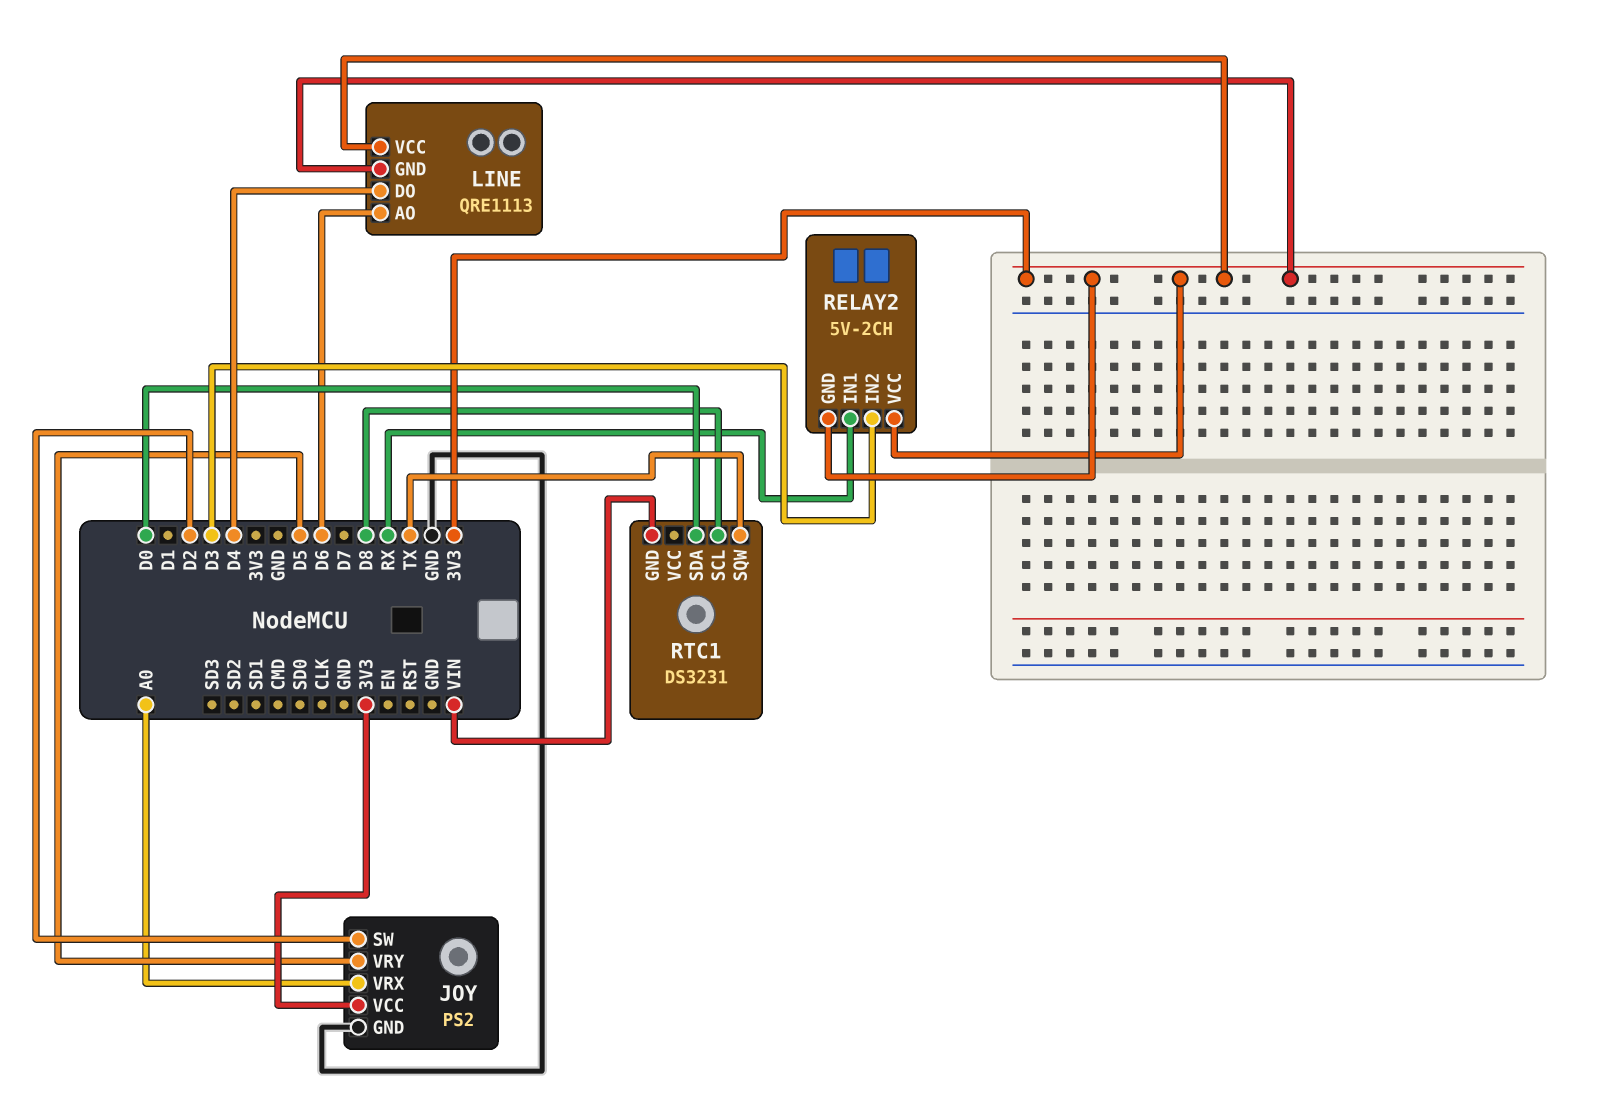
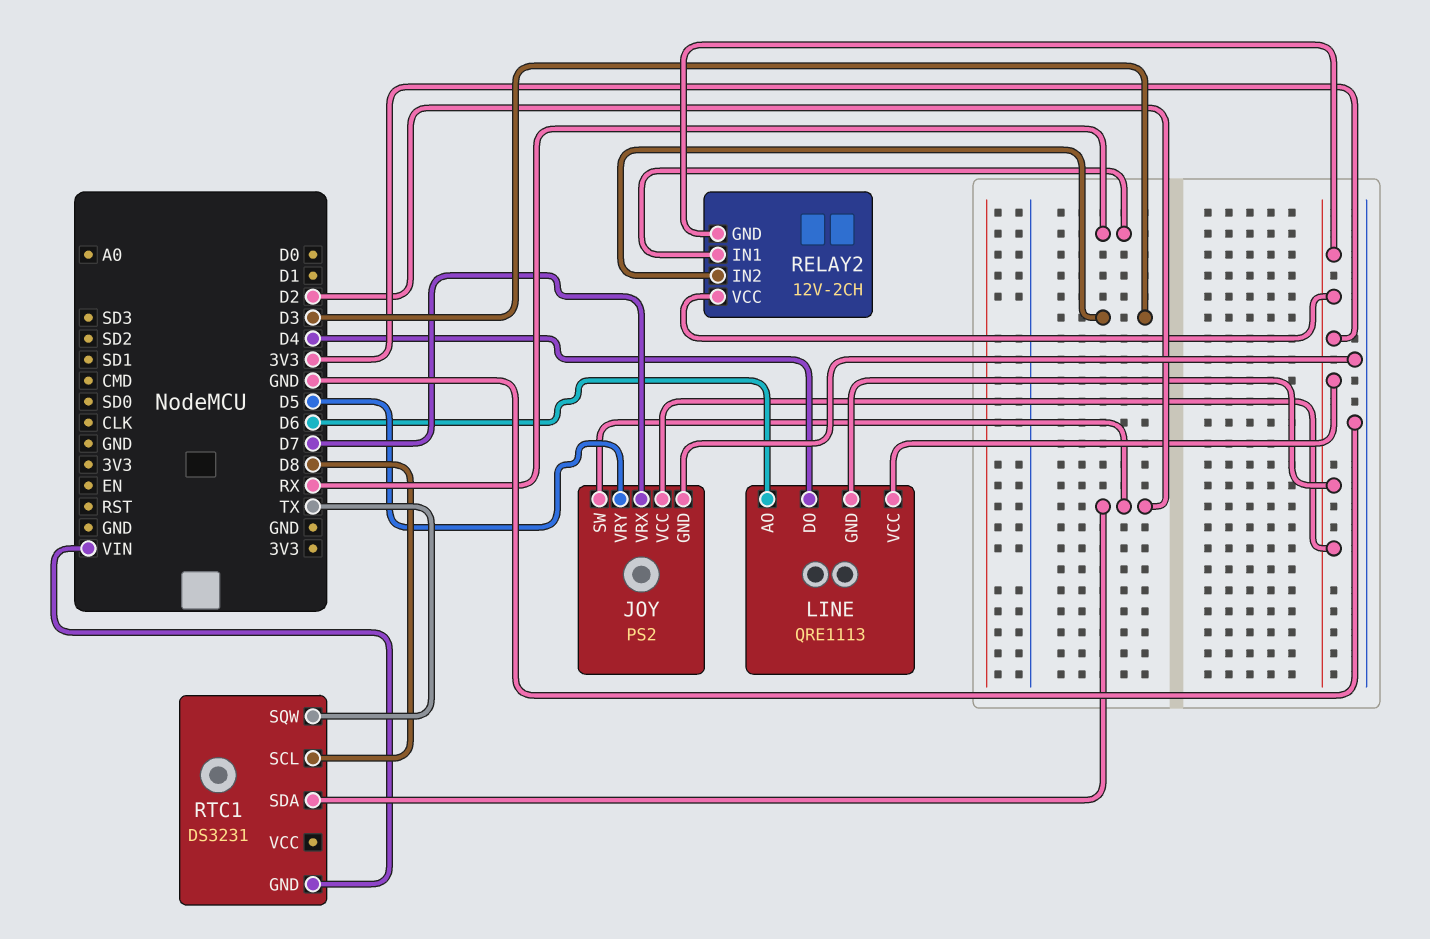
JOY pin VRX: A0 -> D7
RELAY2: 5V-2CH -> 12V-2CH
RTC1 pin SDA: D0 -> D2

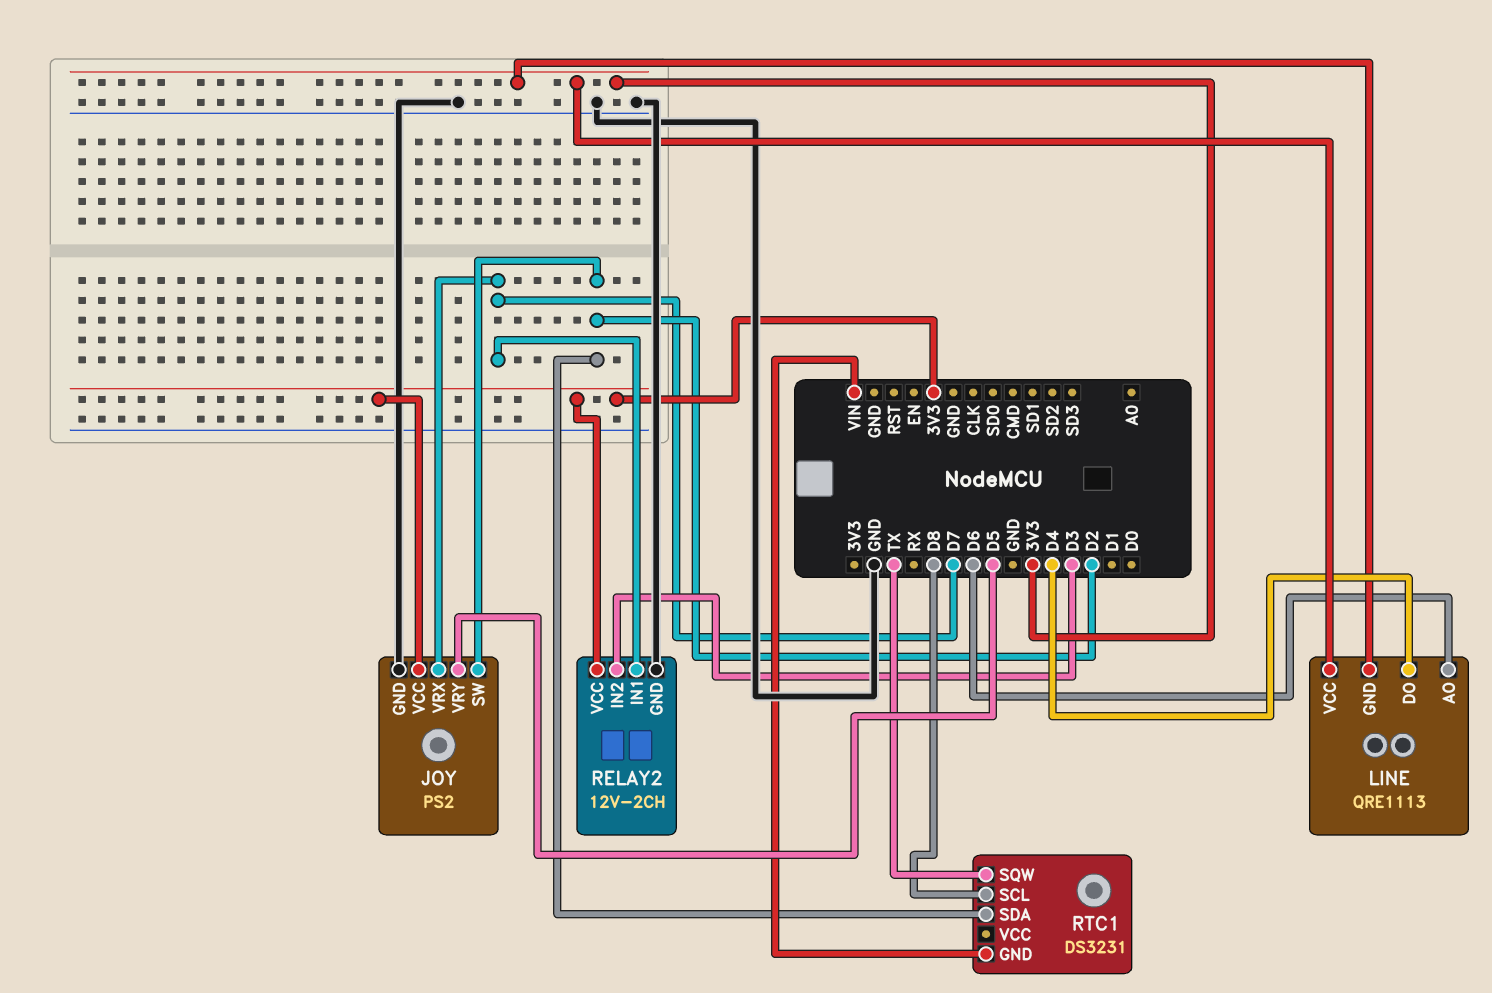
RELAY2 pin GND: 3V3 -> GND
RELAY2 pin IN1: RX -> D7

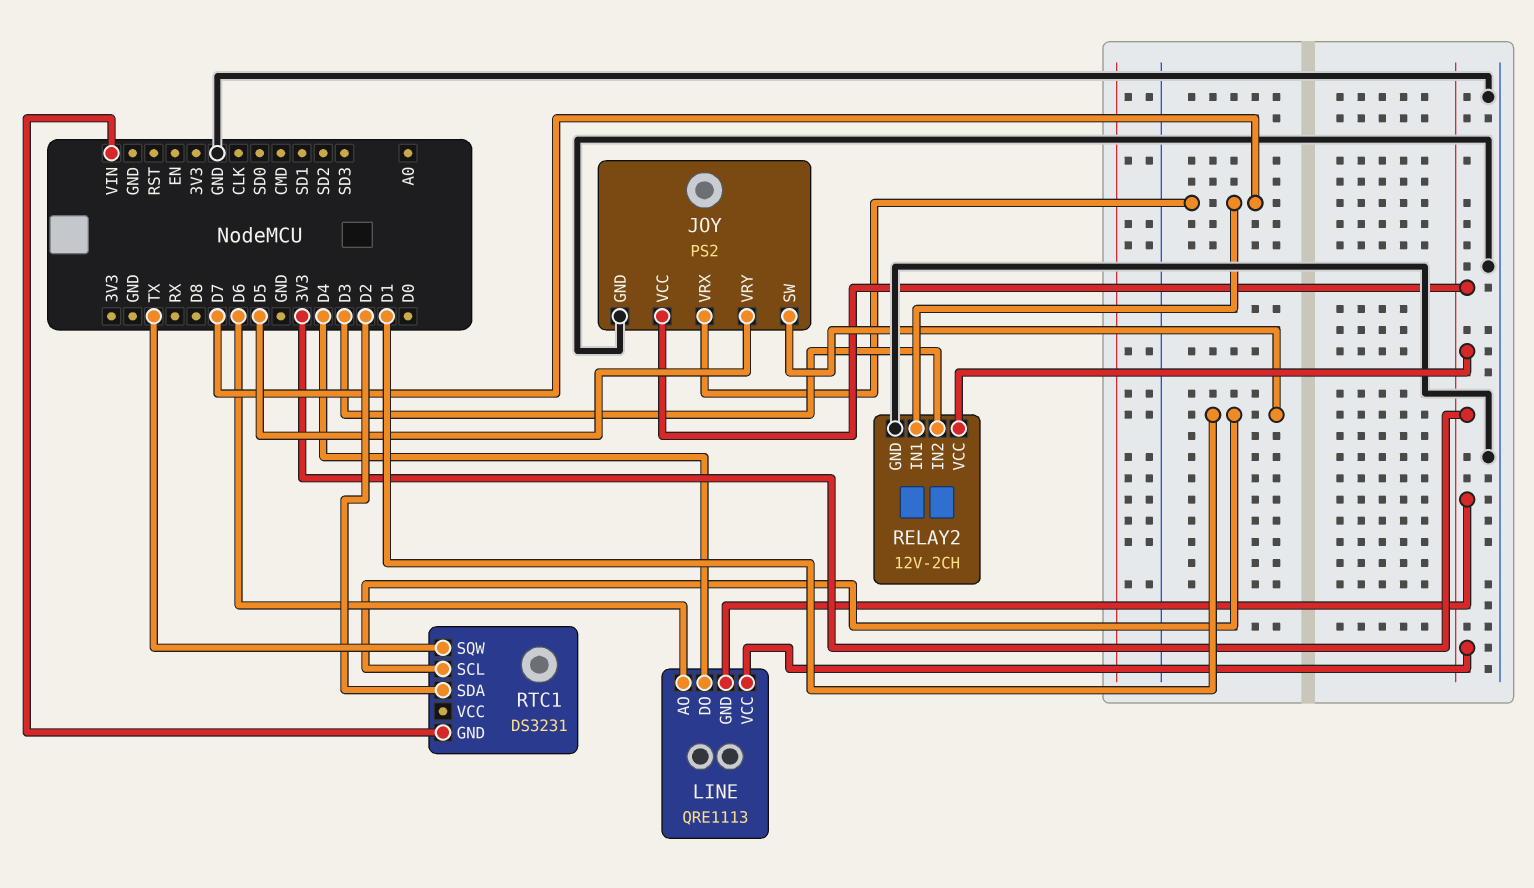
JOY pin SW: D2 -> D1
RTC1 pin SCL: D8 -> D1

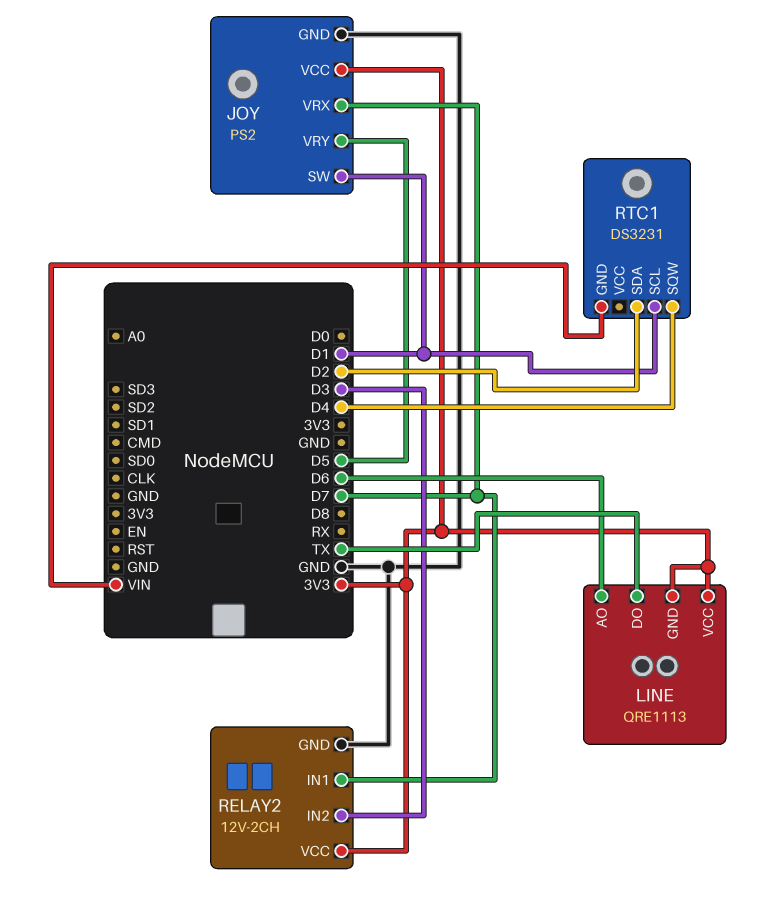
LINE pin DO: D4 -> TX
RTC1 pin SQW: TX -> D4

